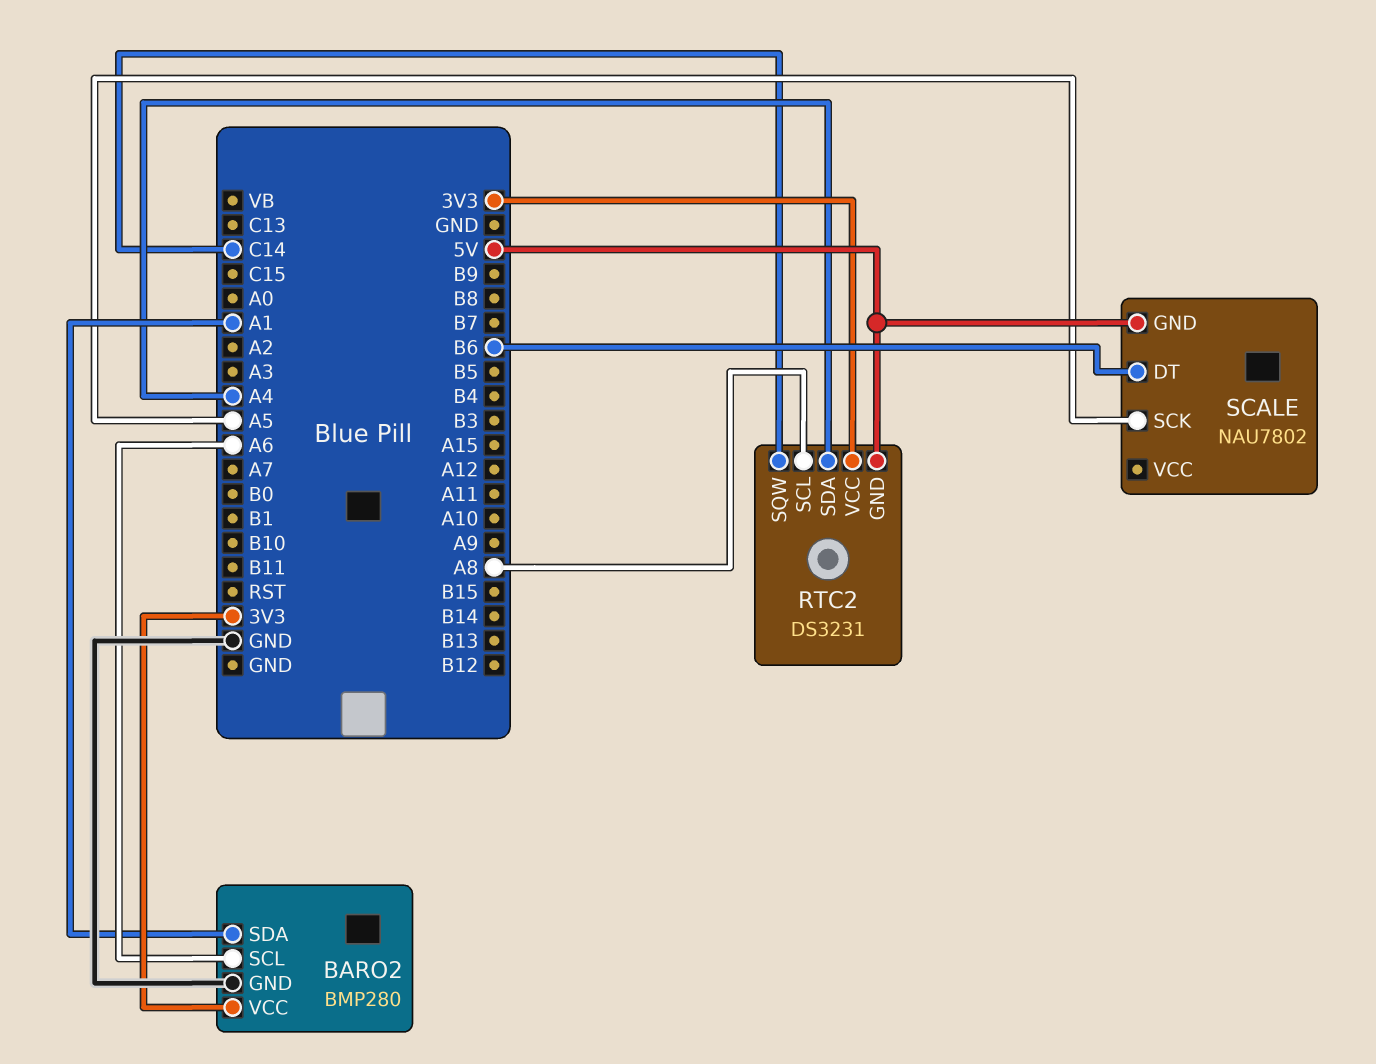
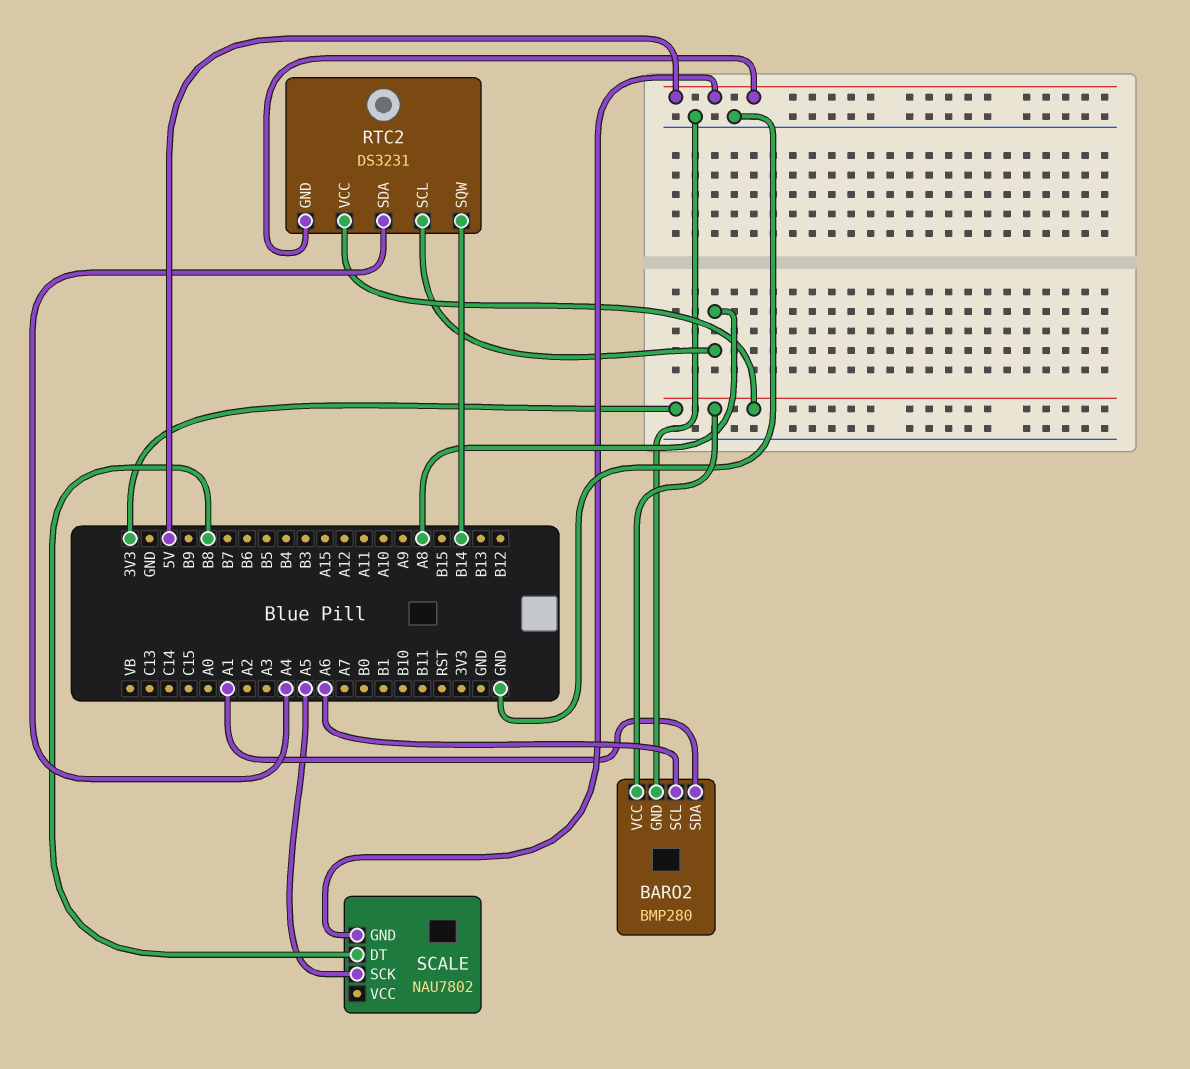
RTC2 pin SQW: C14 -> B14
SCALE pin DT: B6 -> B8

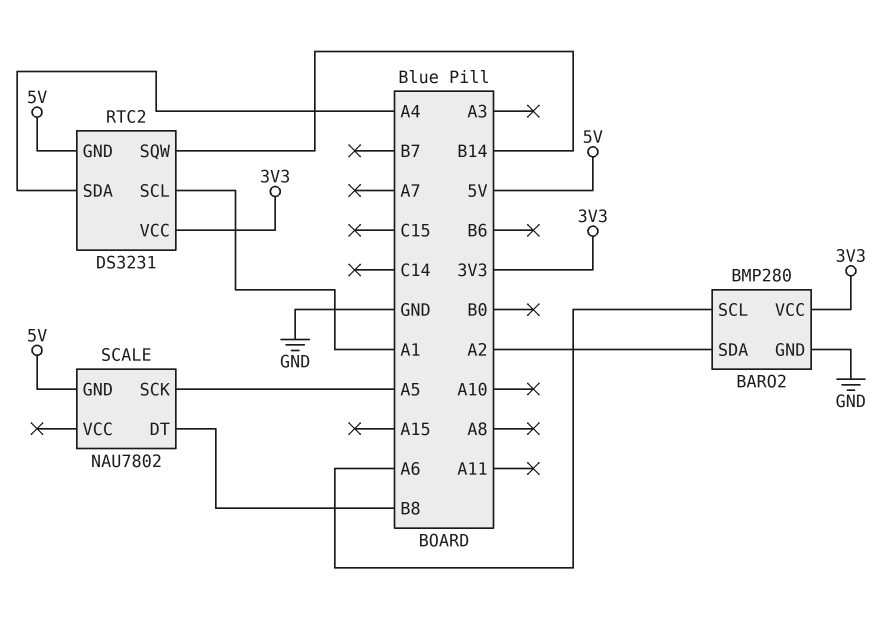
BARO2 pin SDA: A1 -> A2
RTC2 pin SCL: A8 -> A1

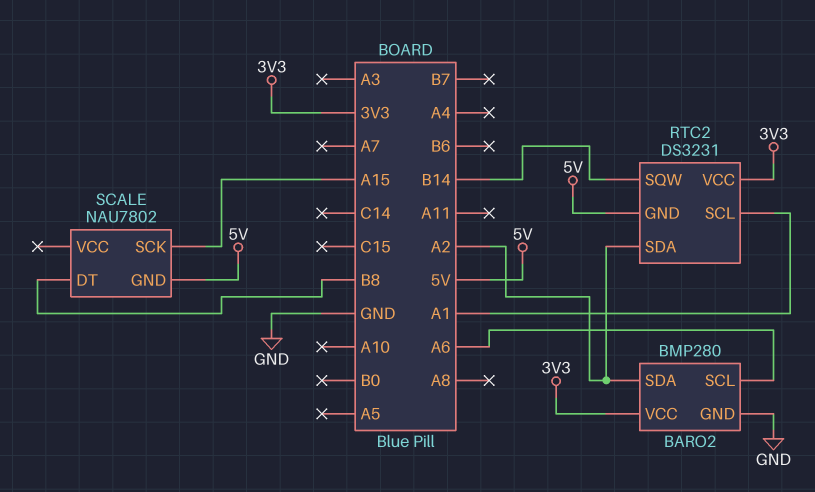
RTC2 pin SDA: A4 -> A2
SCALE pin SCK: A5 -> A15

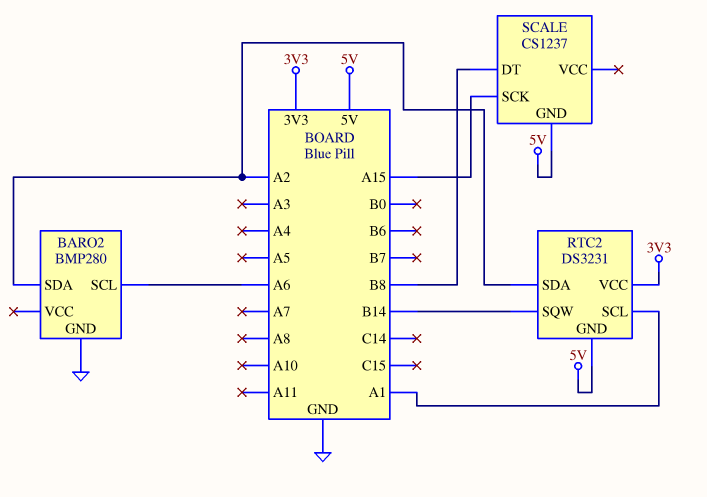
BARO2 pin VCC: 3V3 -> none
SCALE: NAU7802 -> CS1237

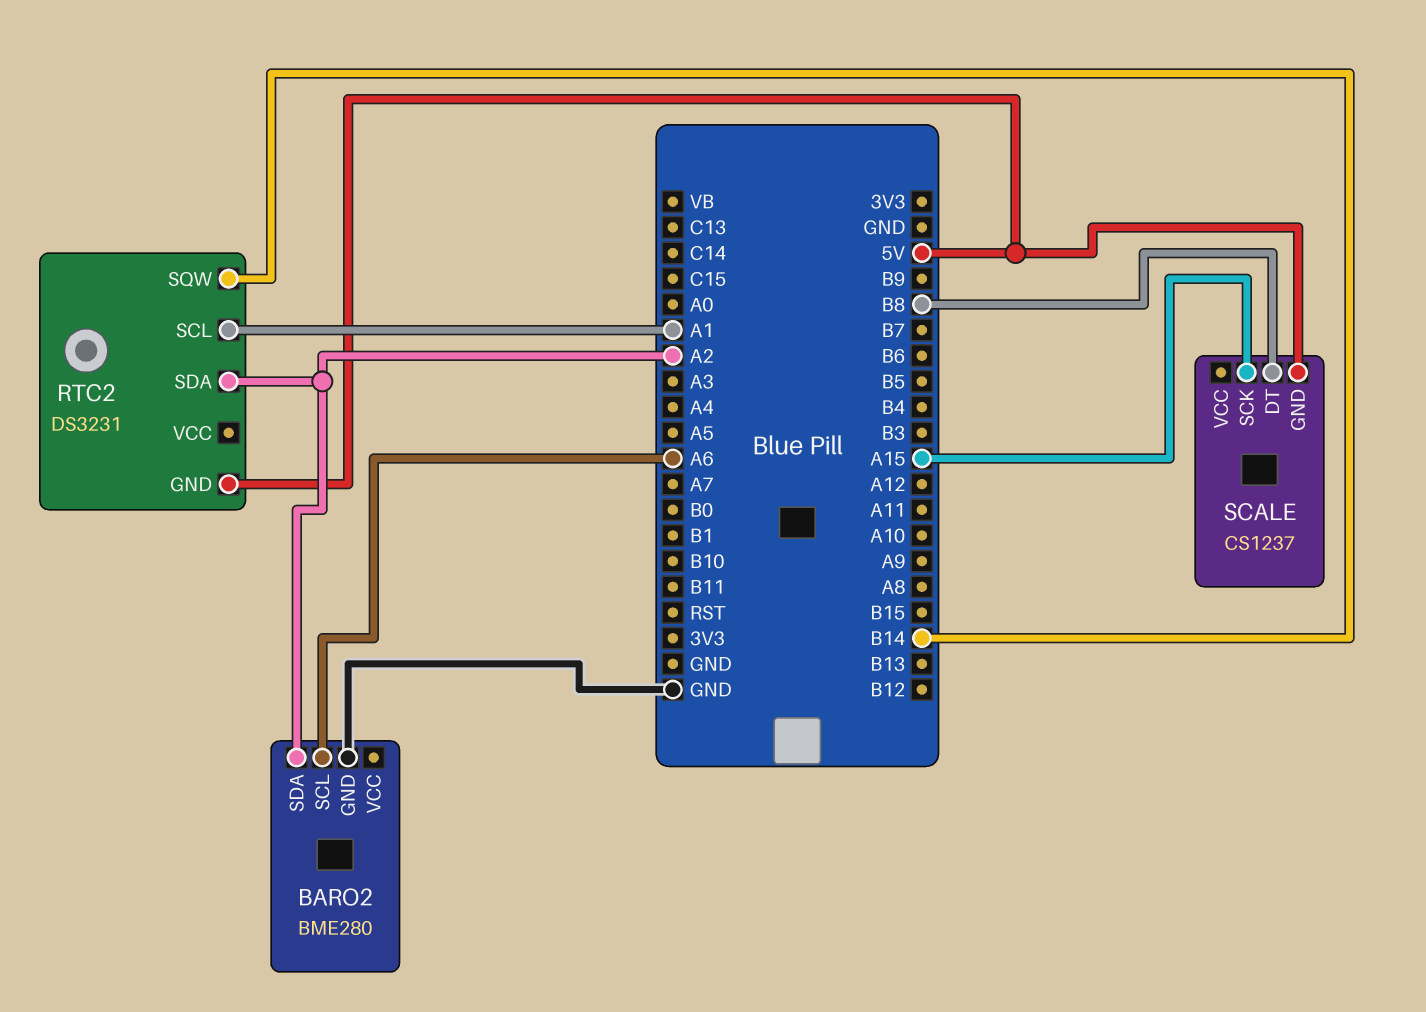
BARO2: BMP280 -> BME280
RTC2 pin VCC: 3V3 -> none

